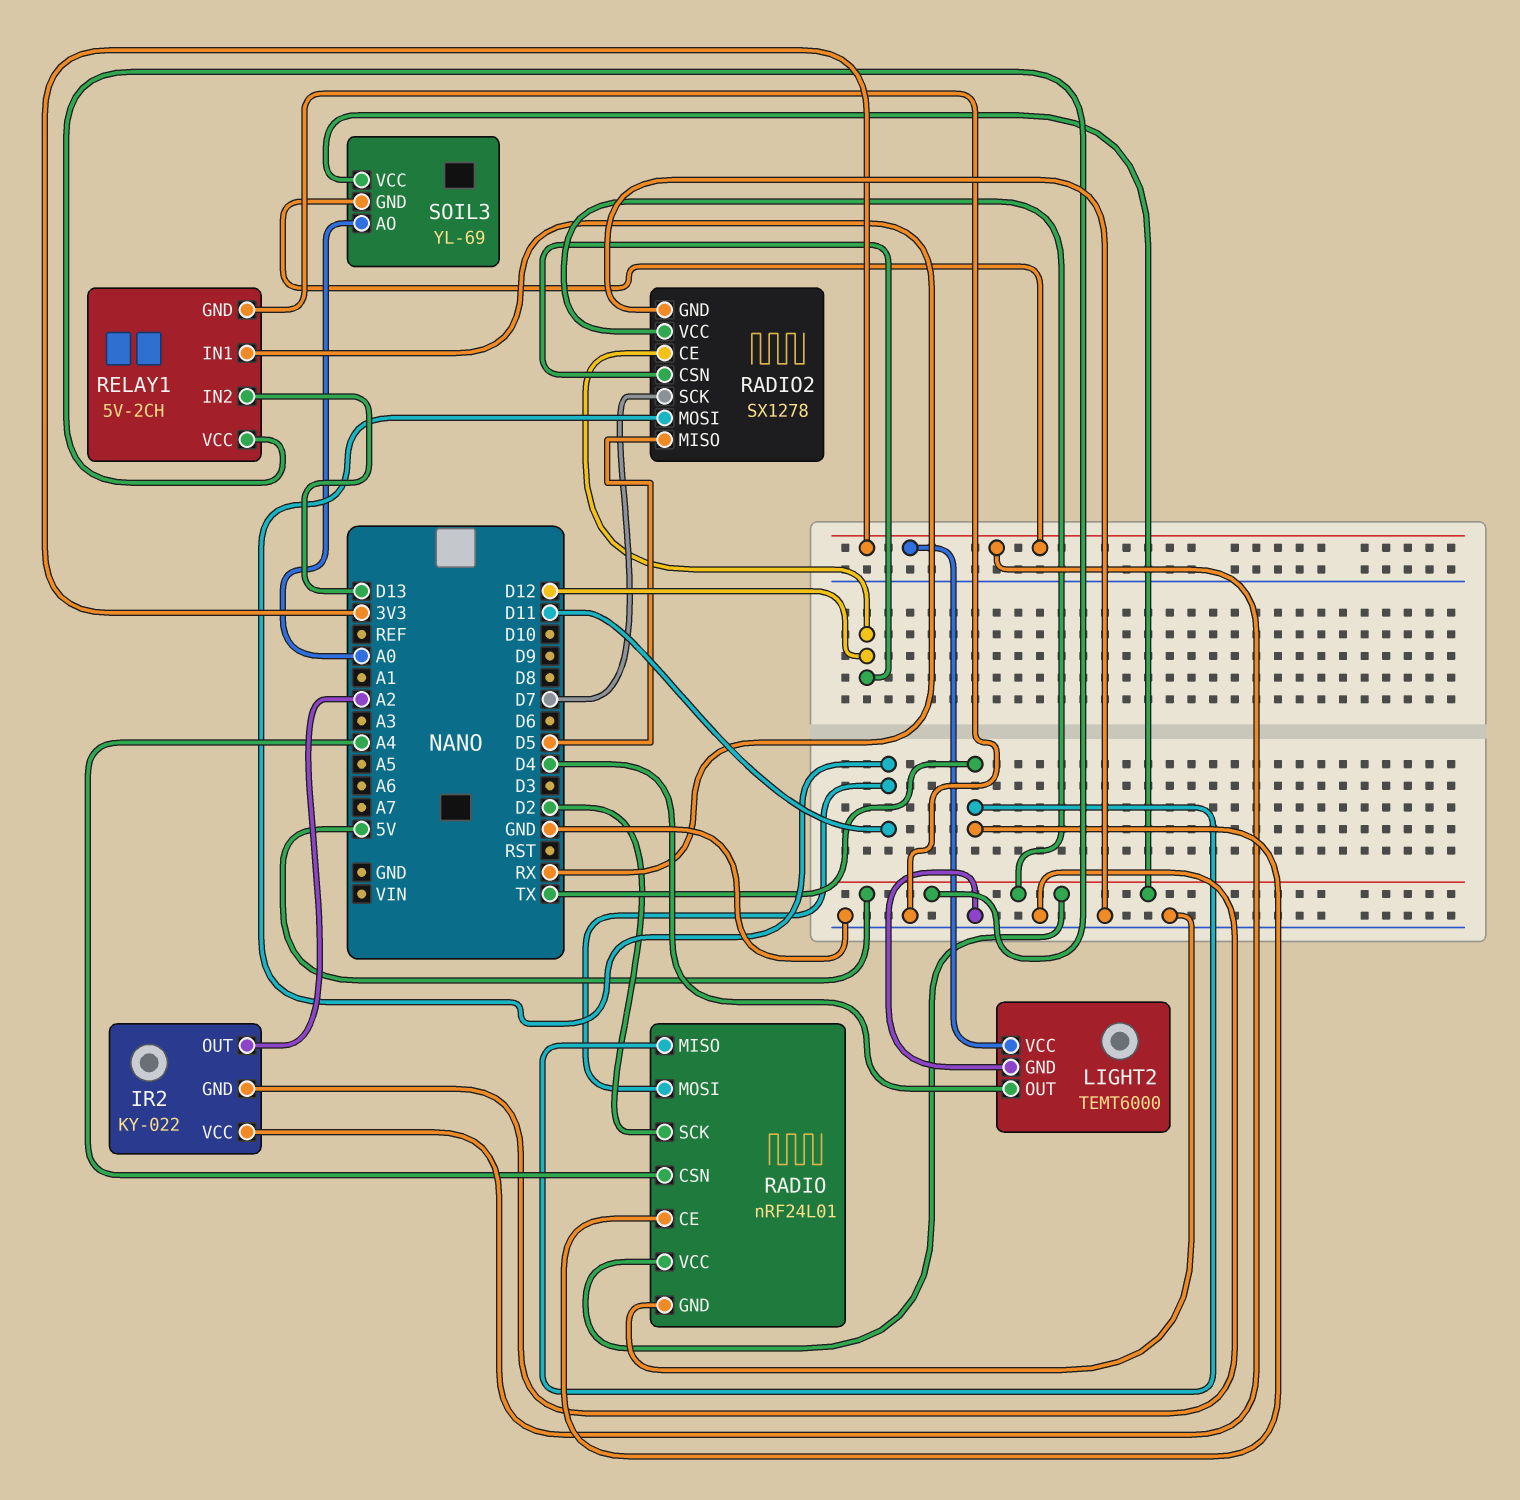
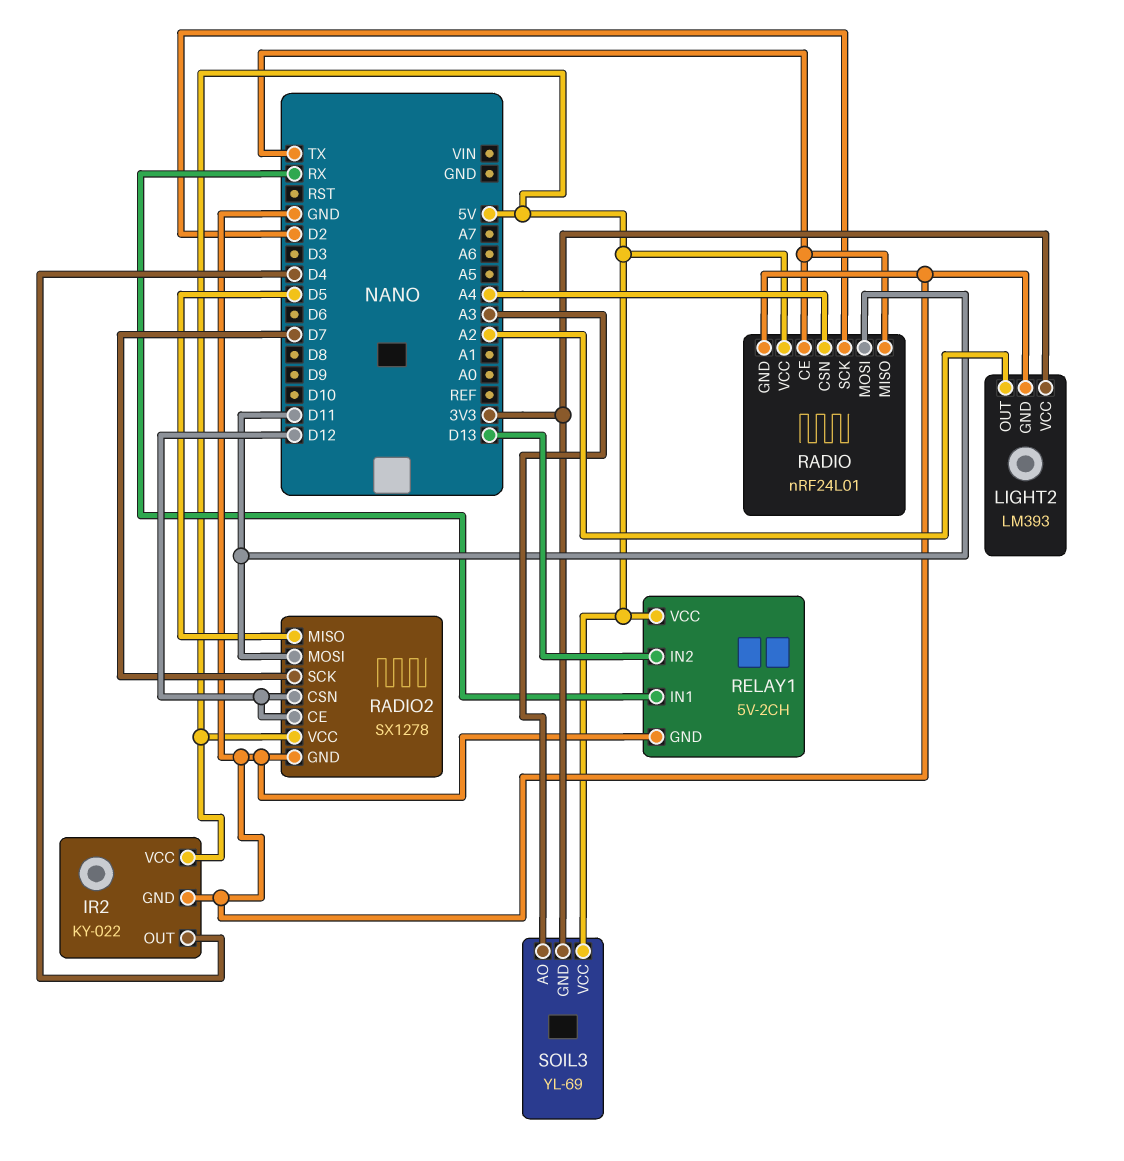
IR2 pin OUT: A2 -> D4
IR2 pin VCC: 3V3 -> 5V
LIGHT2: TEMT6000 -> LM393
LIGHT2 pin OUT: D4 -> A2
SOIL3 pin AO: A0 -> A3

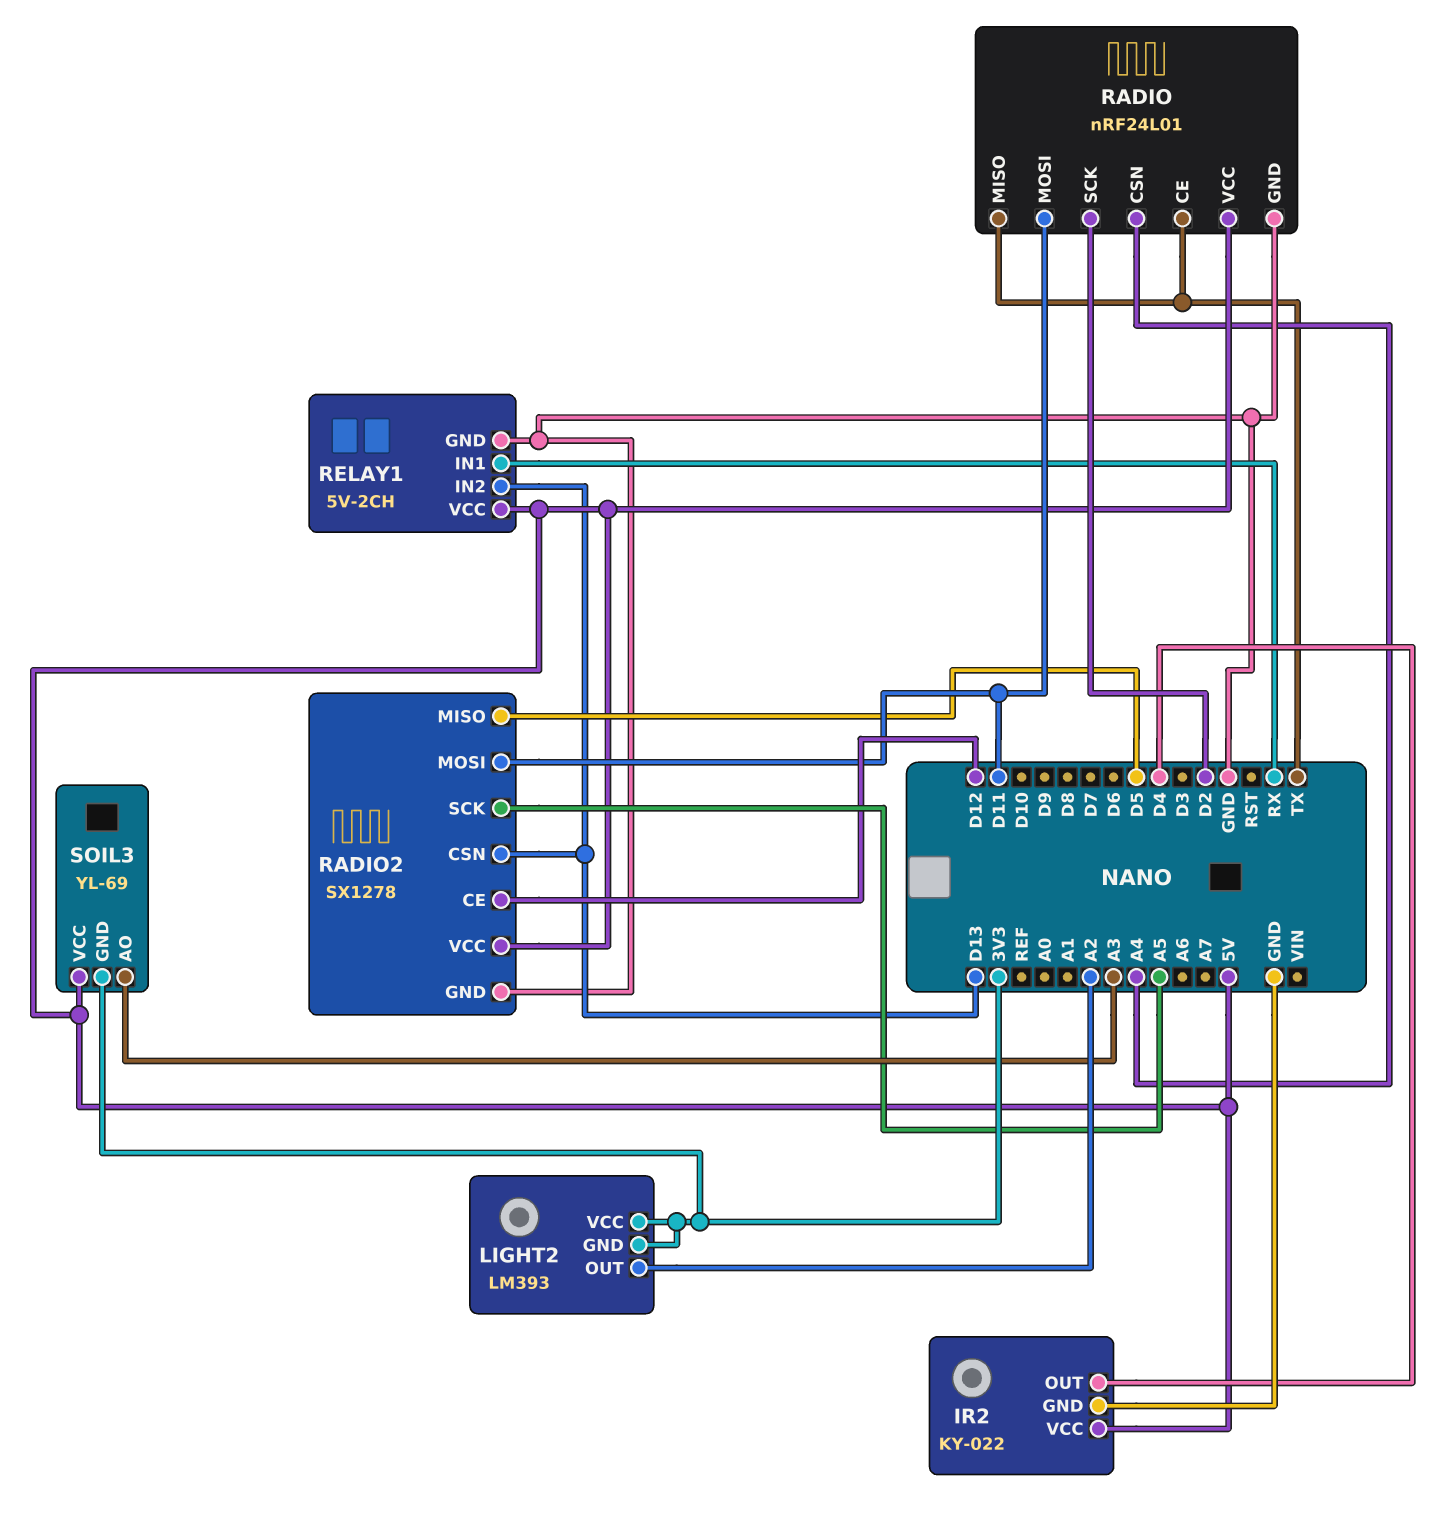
LIGHT2 pin GND: GND -> 3V3
RADIO2 pin CSN: D12 -> D13
RADIO2 pin SCK: D7 -> A5

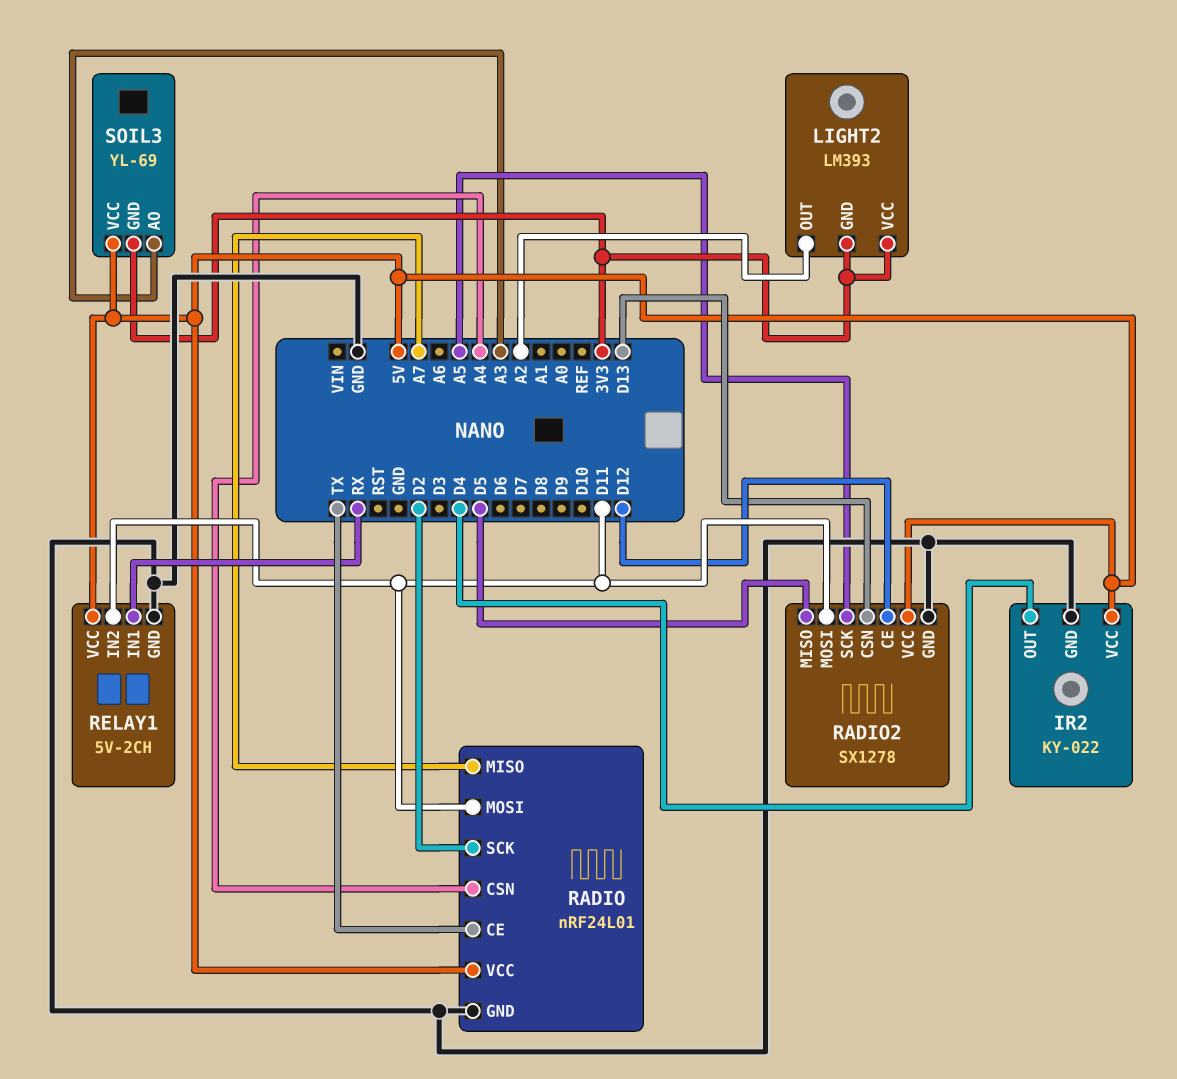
RADIO pin MISO: TX -> A7
RELAY1 pin IN2: D13 -> D11

